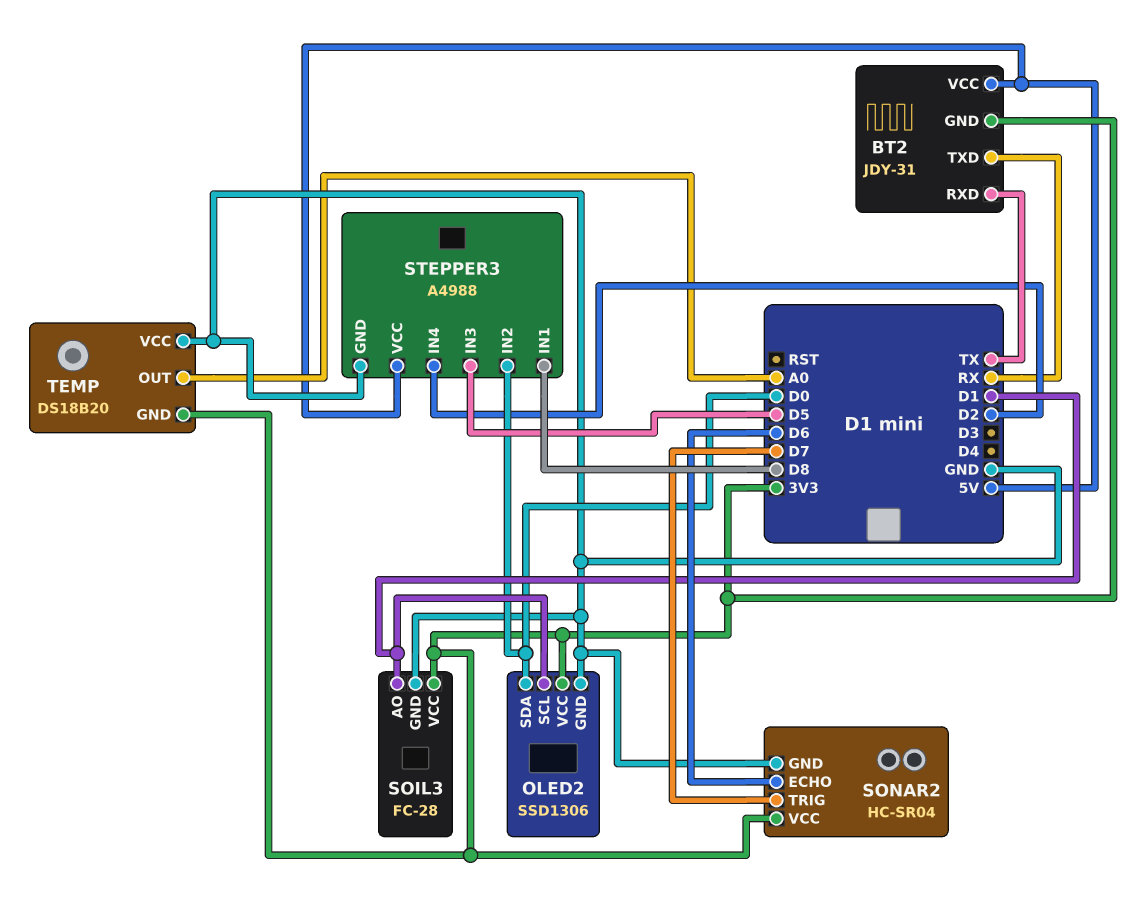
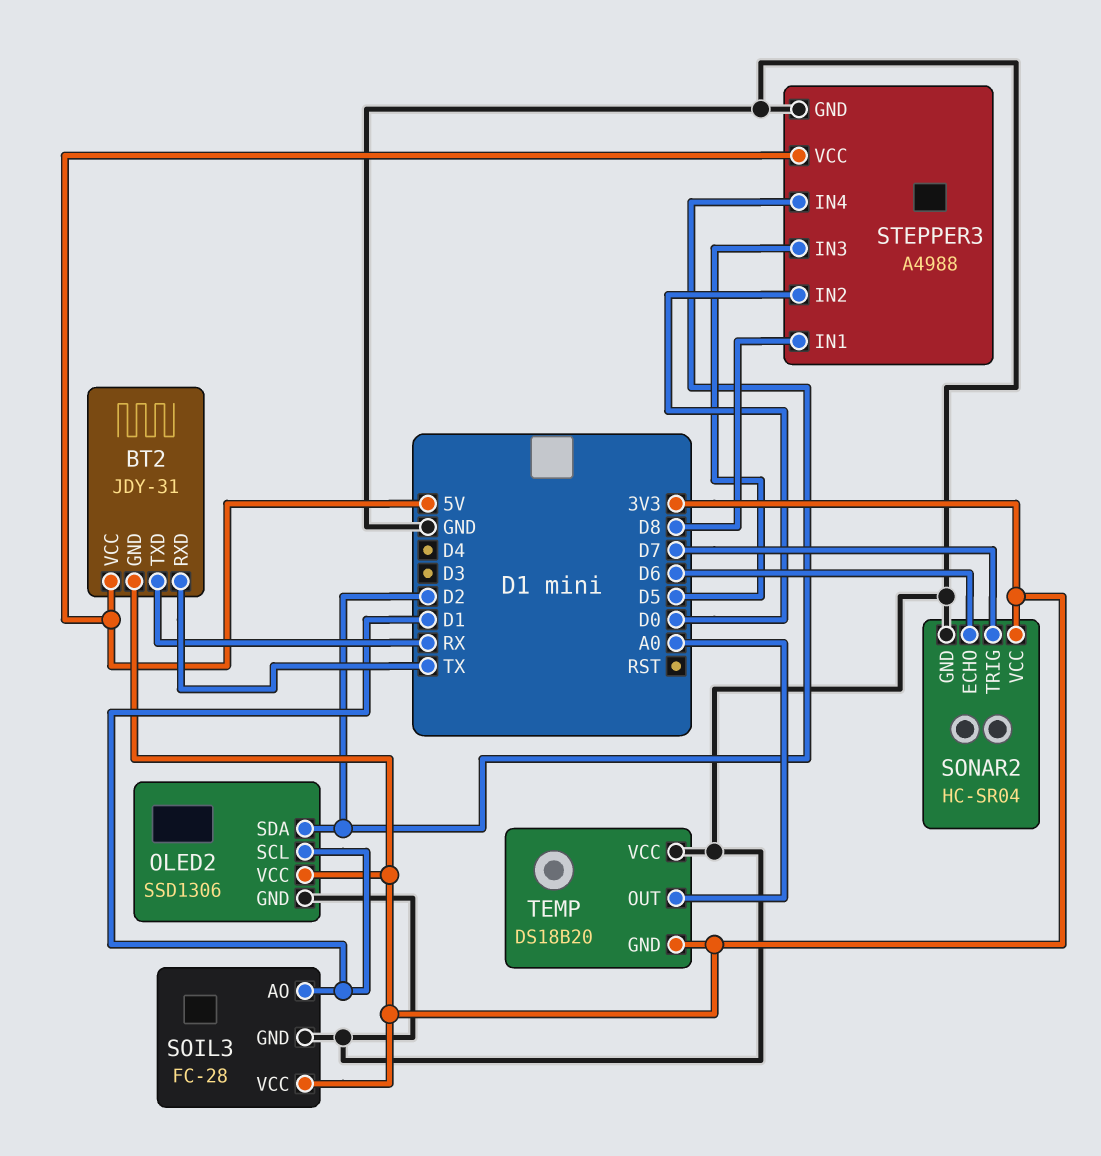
OLED2 pin SDA: D0 -> D2

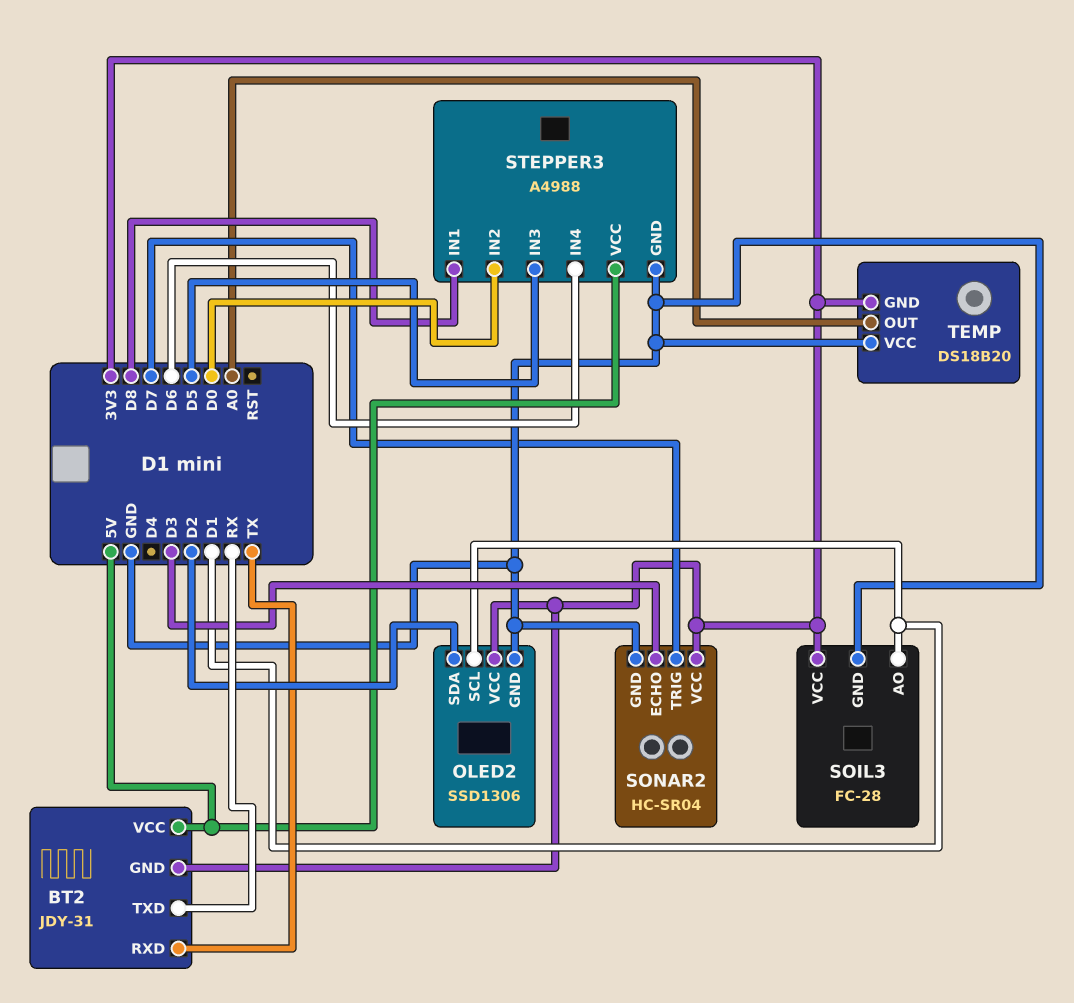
SONAR2 pin ECHO: D6 -> D3
STEPPER3 pin IN4: D2 -> D6

